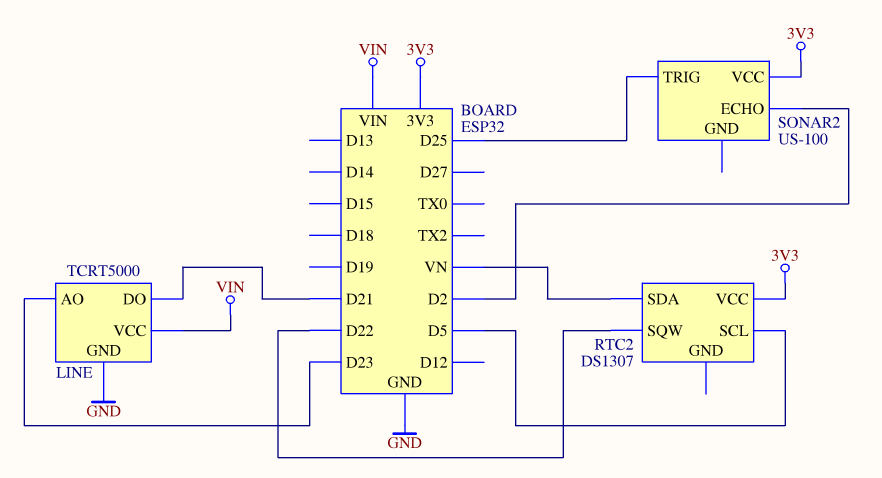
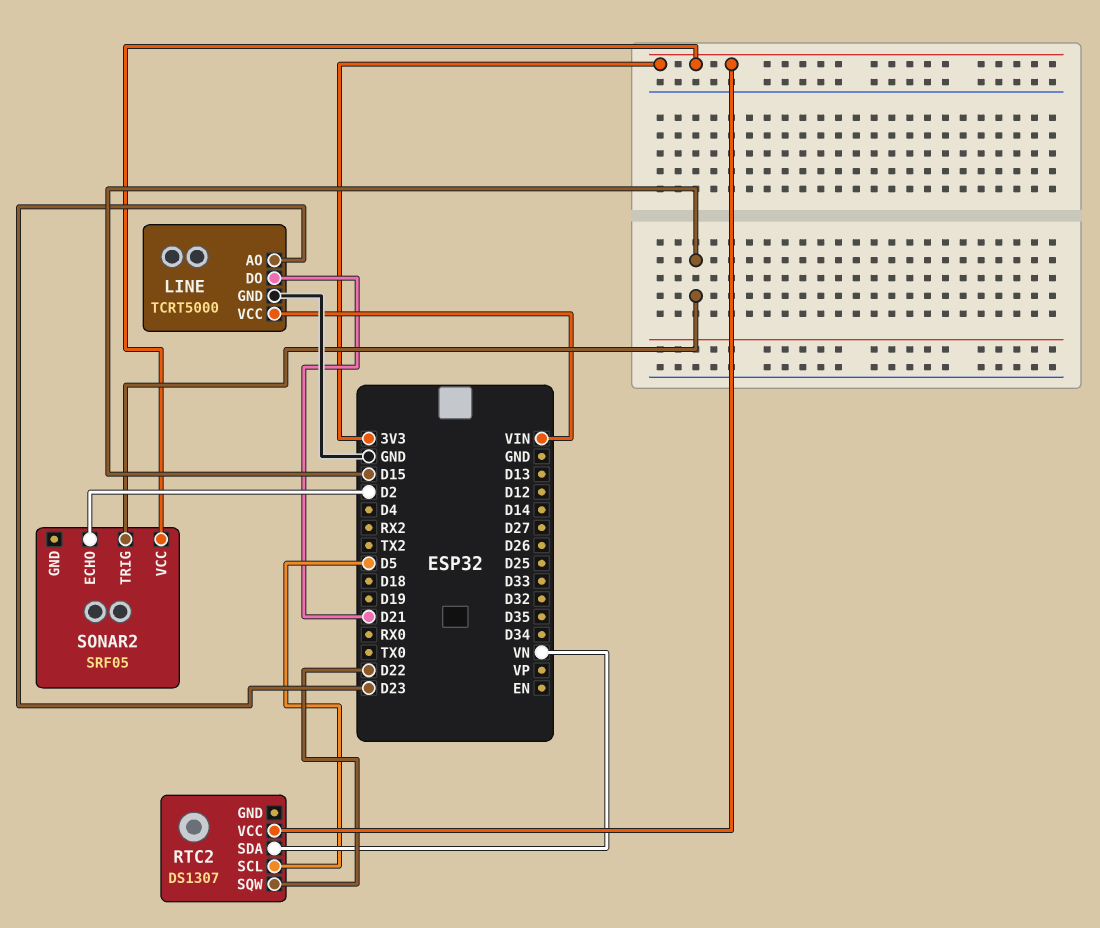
SONAR2: US-100 -> SRF05
SONAR2 pin TRIG: D25 -> D15

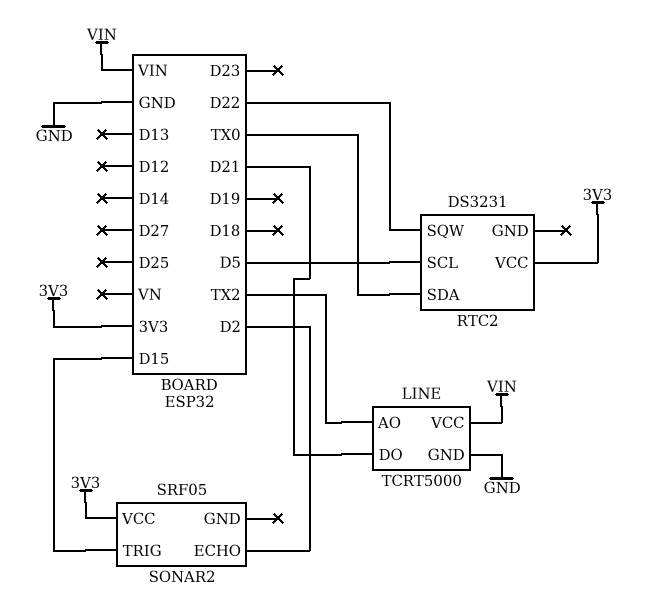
LINE pin AO: D23 -> TX2
RTC2: DS1307 -> DS3231
RTC2 pin SDA: VN -> TX0

